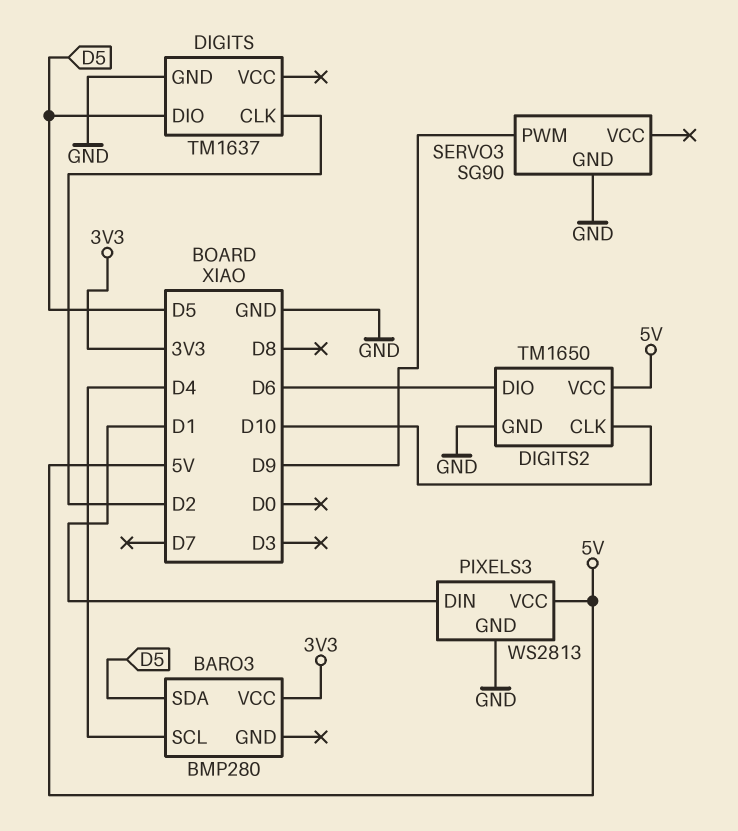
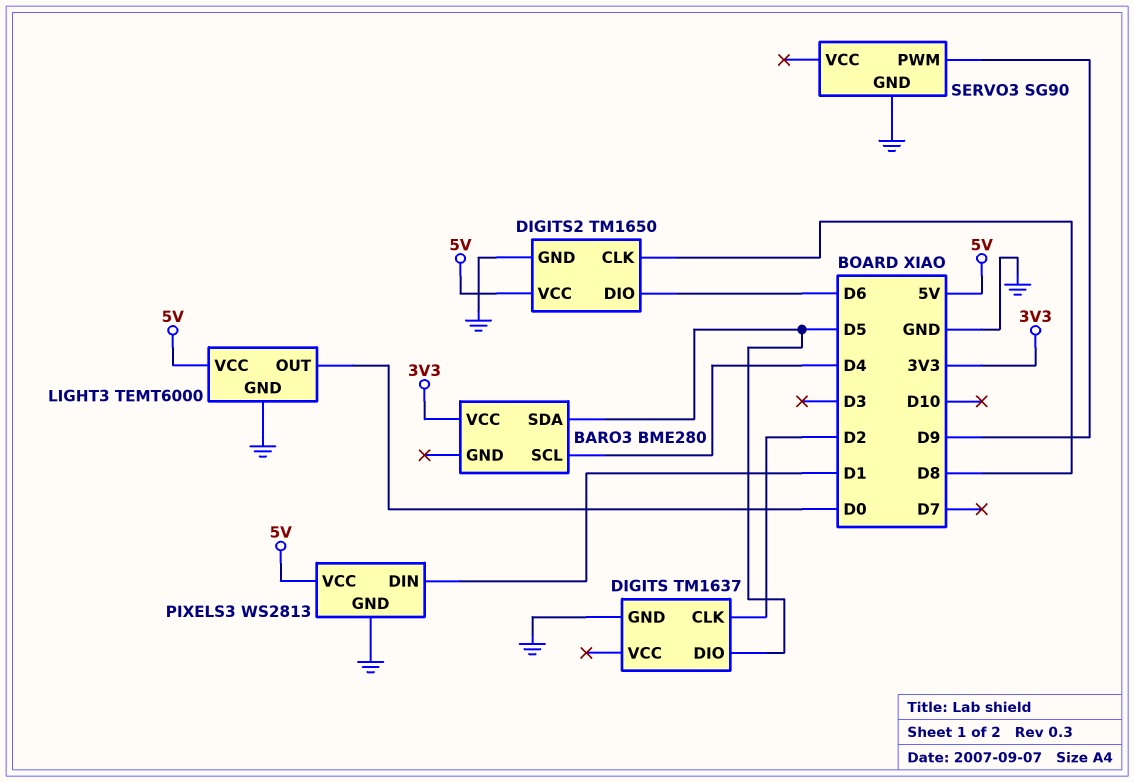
BARO3: BMP280 -> BME280
DIGITS2 pin CLK: D10 -> D8
LIGHT3: none -> TEMT6000
LIGHT3 pin GND: none -> GND
LIGHT3 pin OUT: none -> D0
LIGHT3 pin VCC: none -> 5V

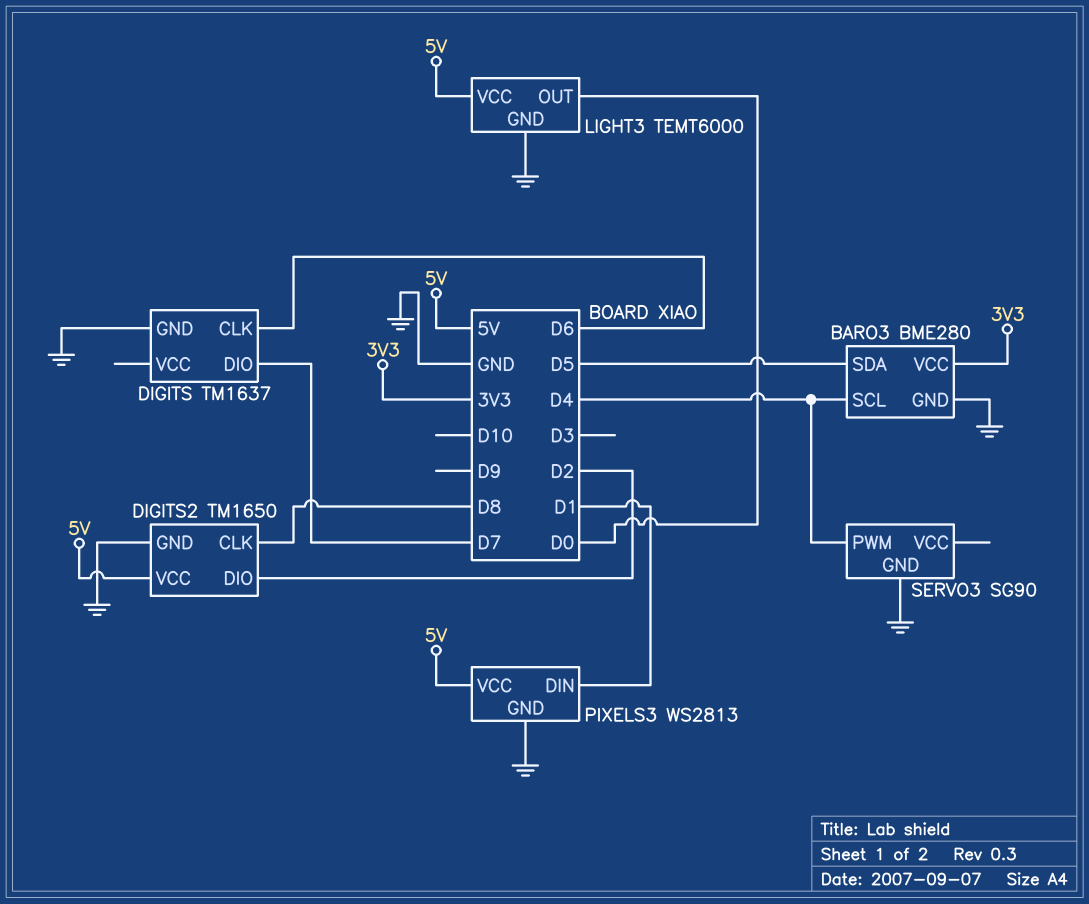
BARO3 pin GND: none -> GND
DIGITS pin CLK: D2 -> D6
DIGITS pin DIO: D5 -> D7
DIGITS2 pin DIO: D6 -> D2
SERVO3 pin PWM: D9 -> D4

